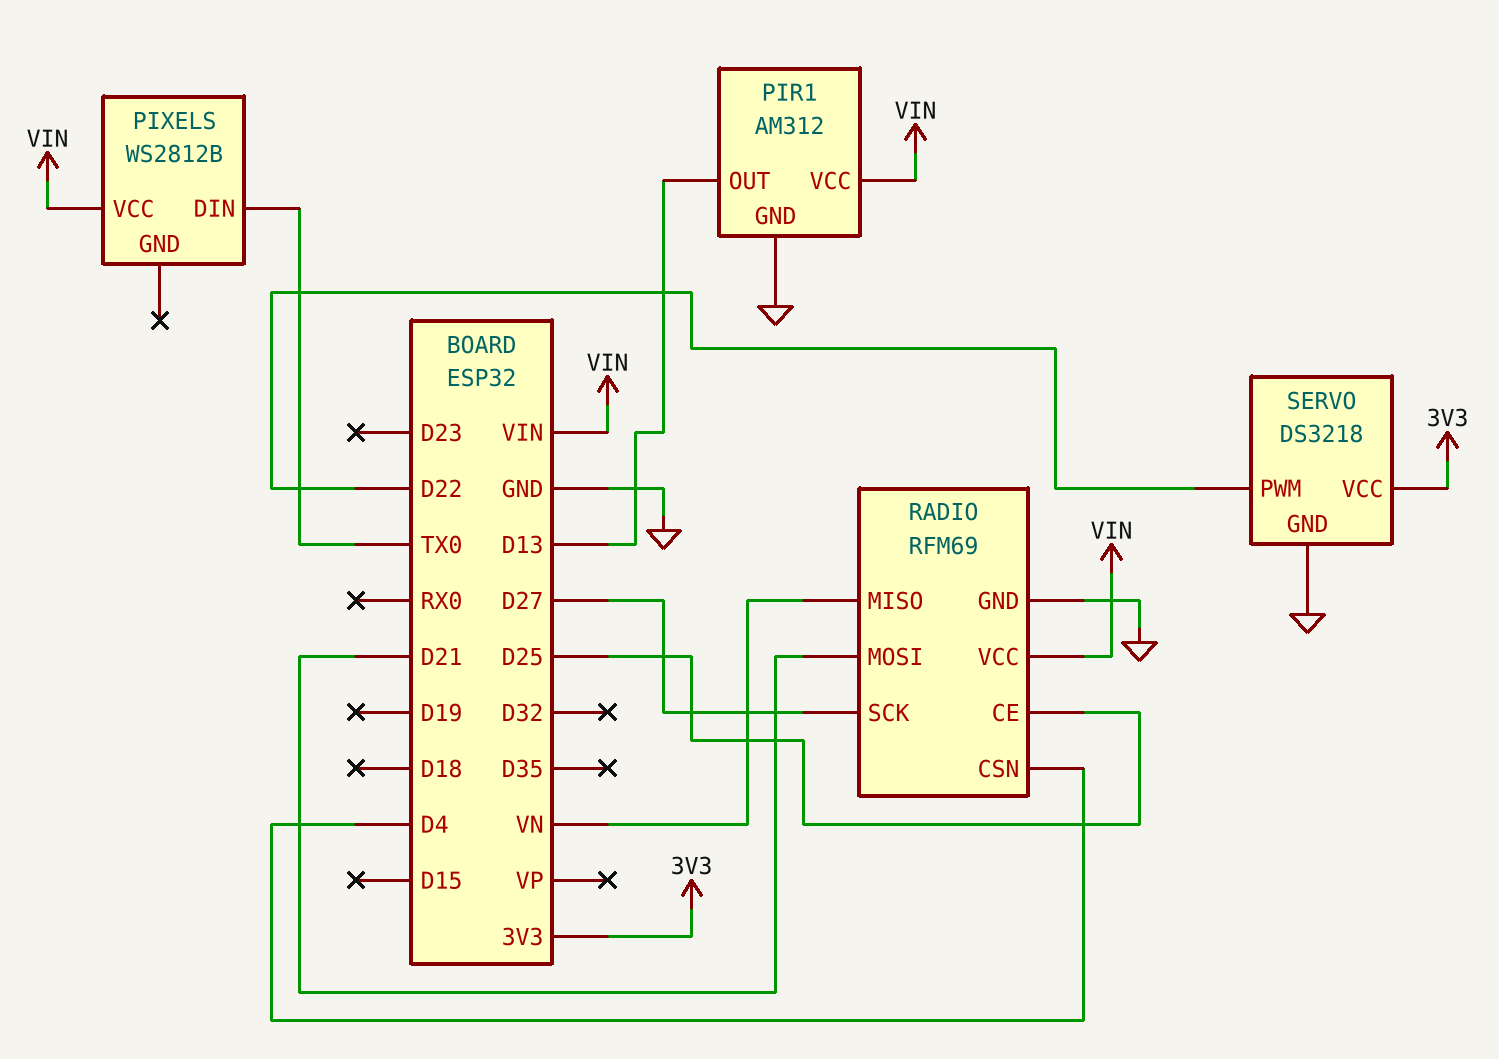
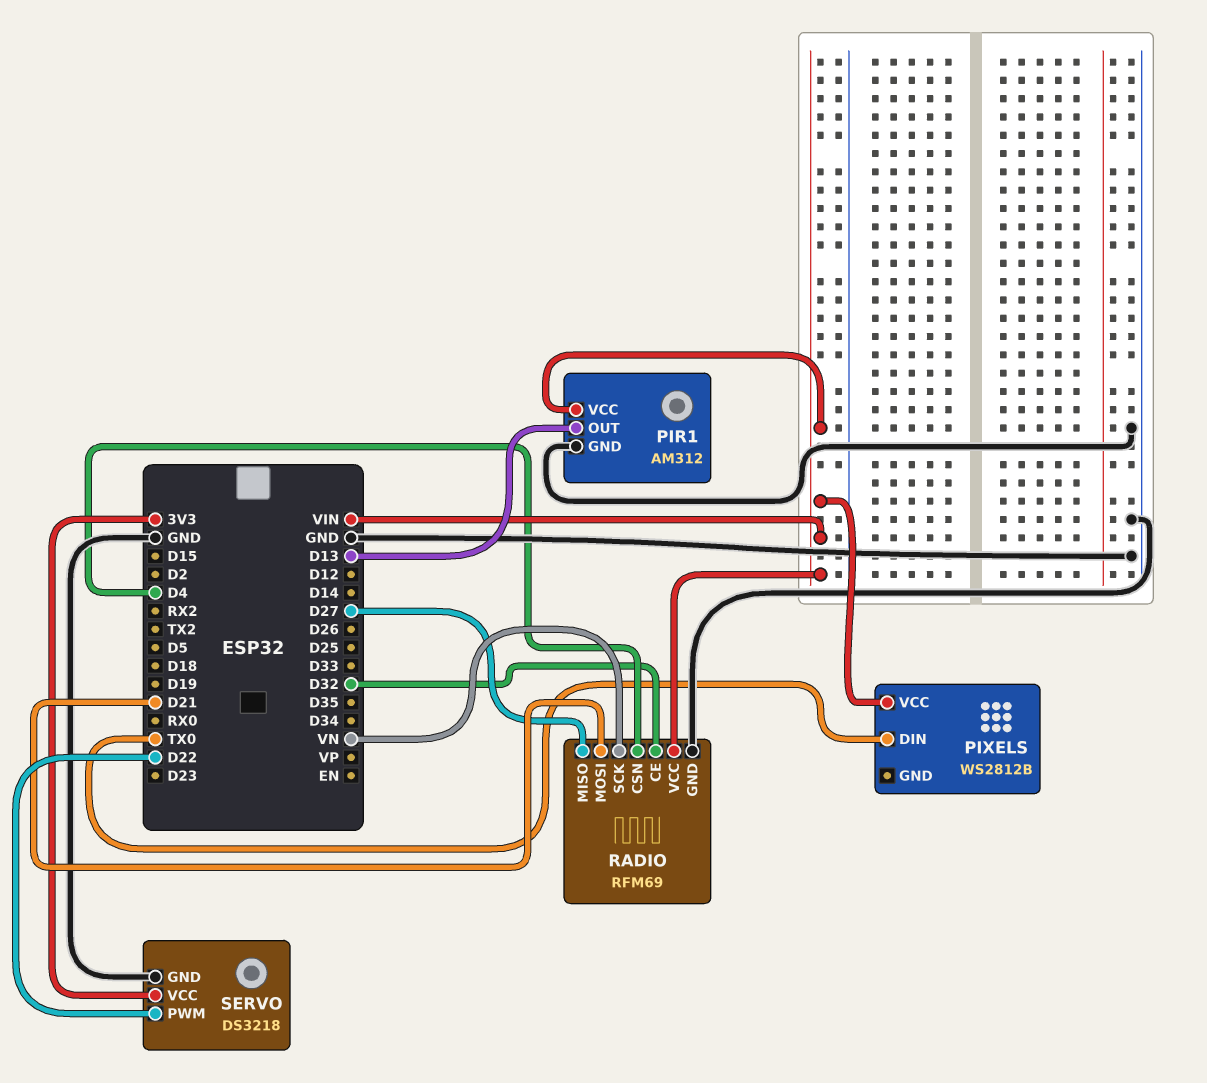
RADIO pin CE: D25 -> D32
RADIO pin MISO: VN -> D27
RADIO pin SCK: D27 -> VN

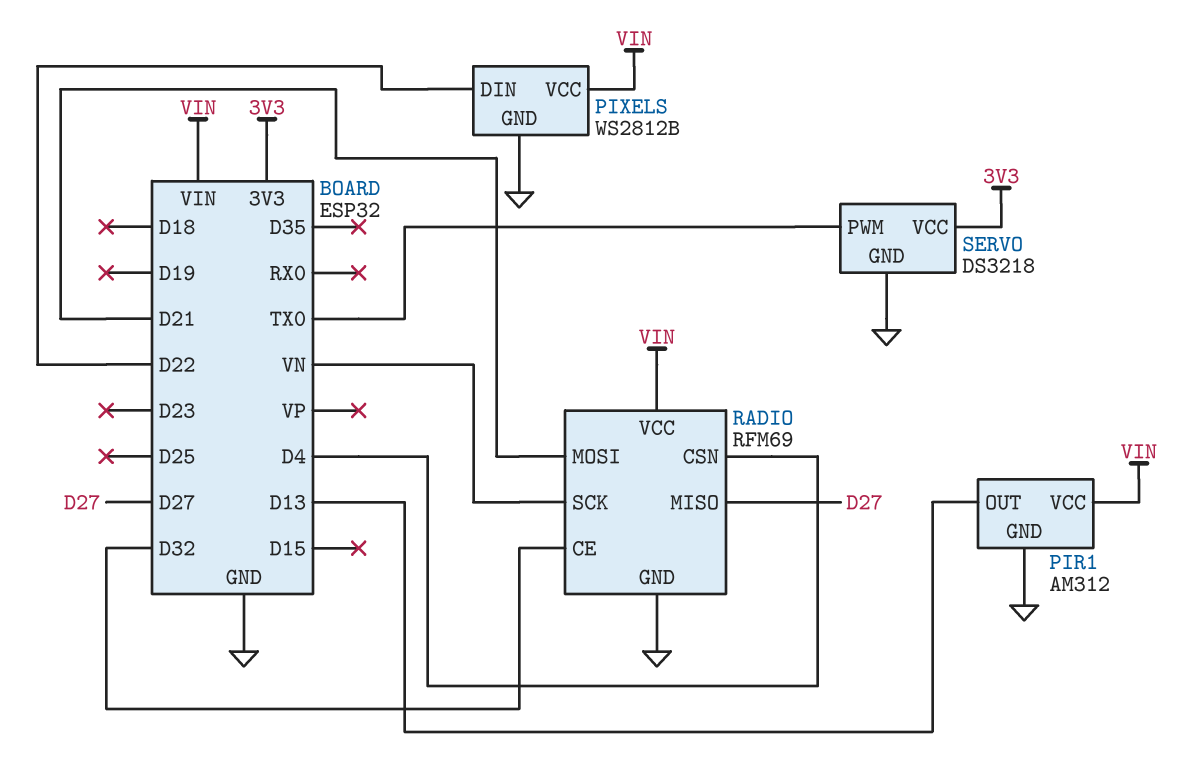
PIXELS pin DIN: TX0 -> D22
PIXELS pin GND: none -> GND
SERVO pin PWM: D22 -> TX0

